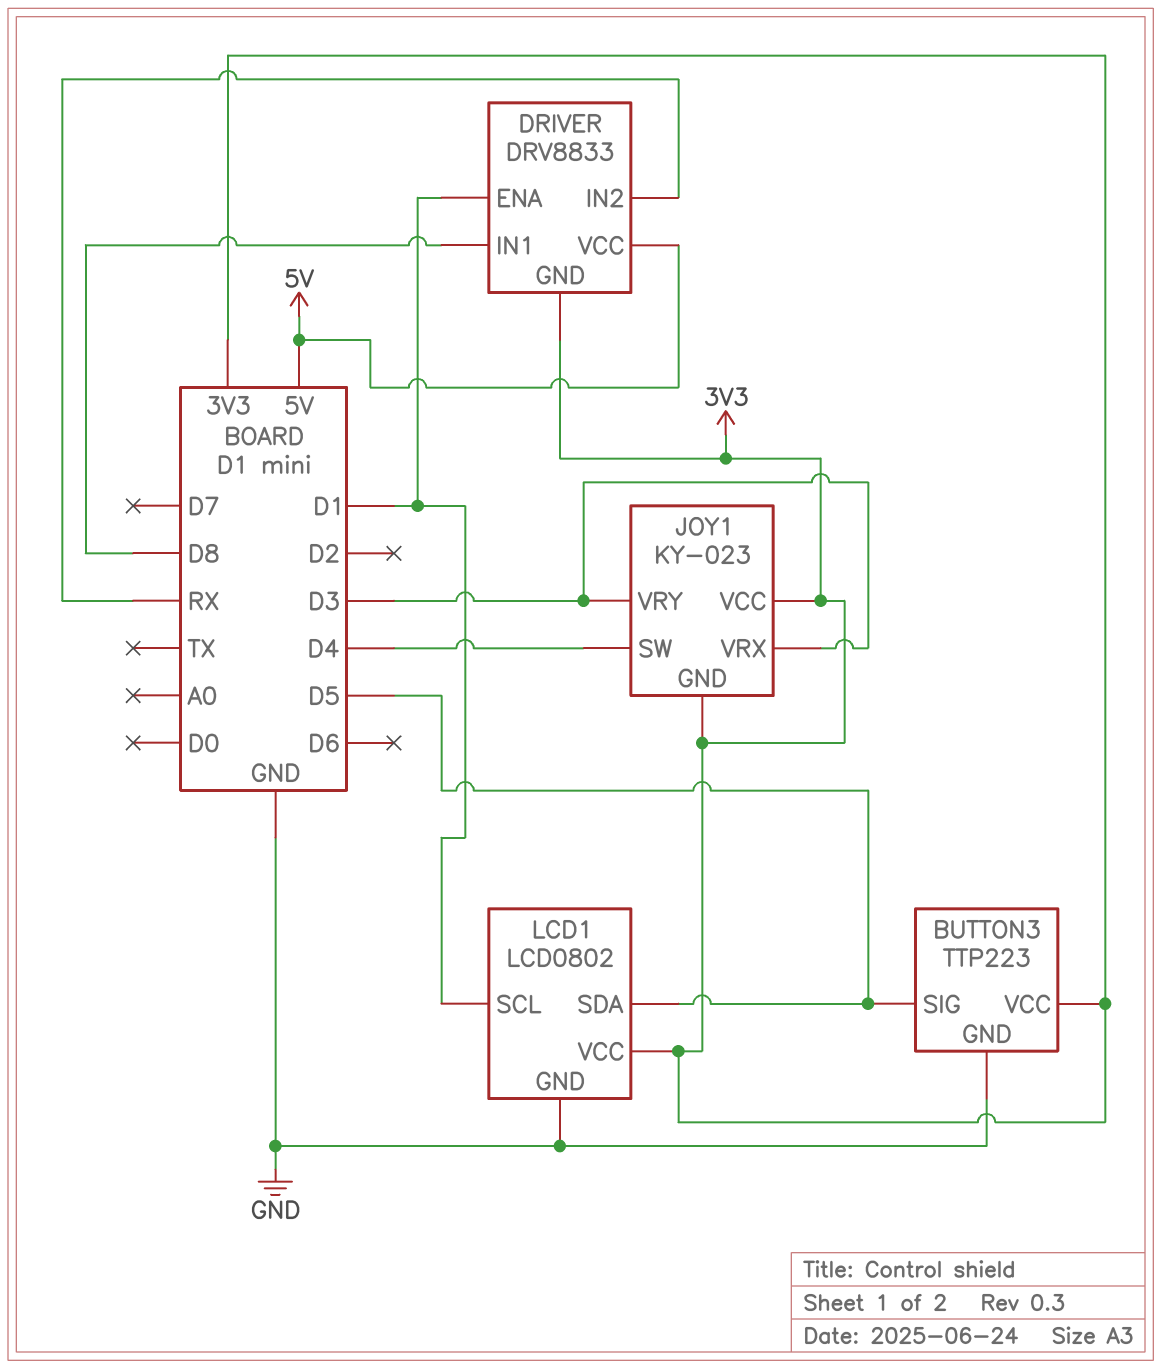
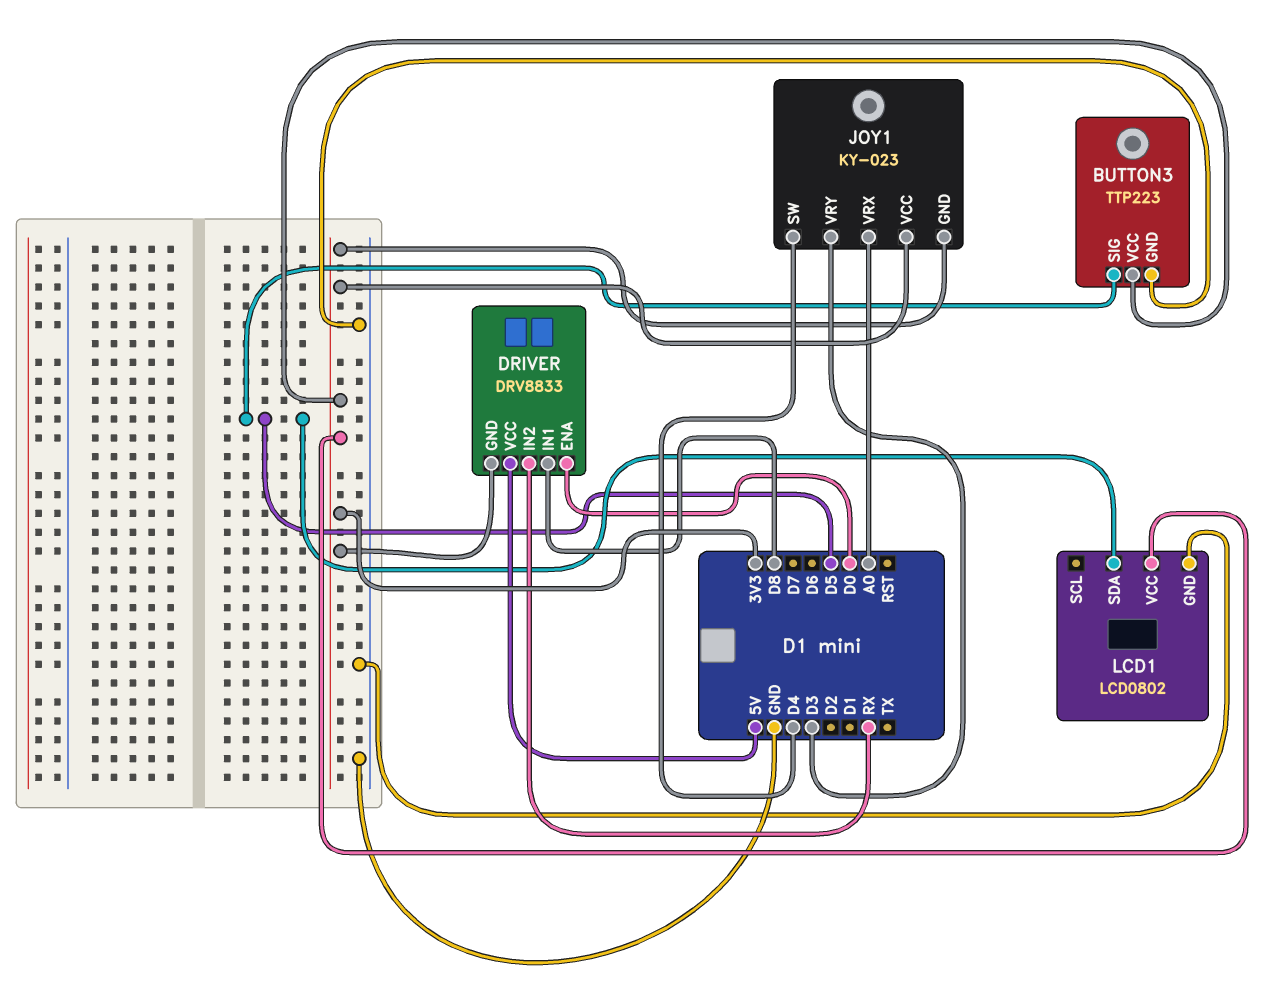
DRIVER pin ENA: D1 -> D0
JOY1 pin VRX: D3 -> A0
LCD1 pin SCL: D1 -> none

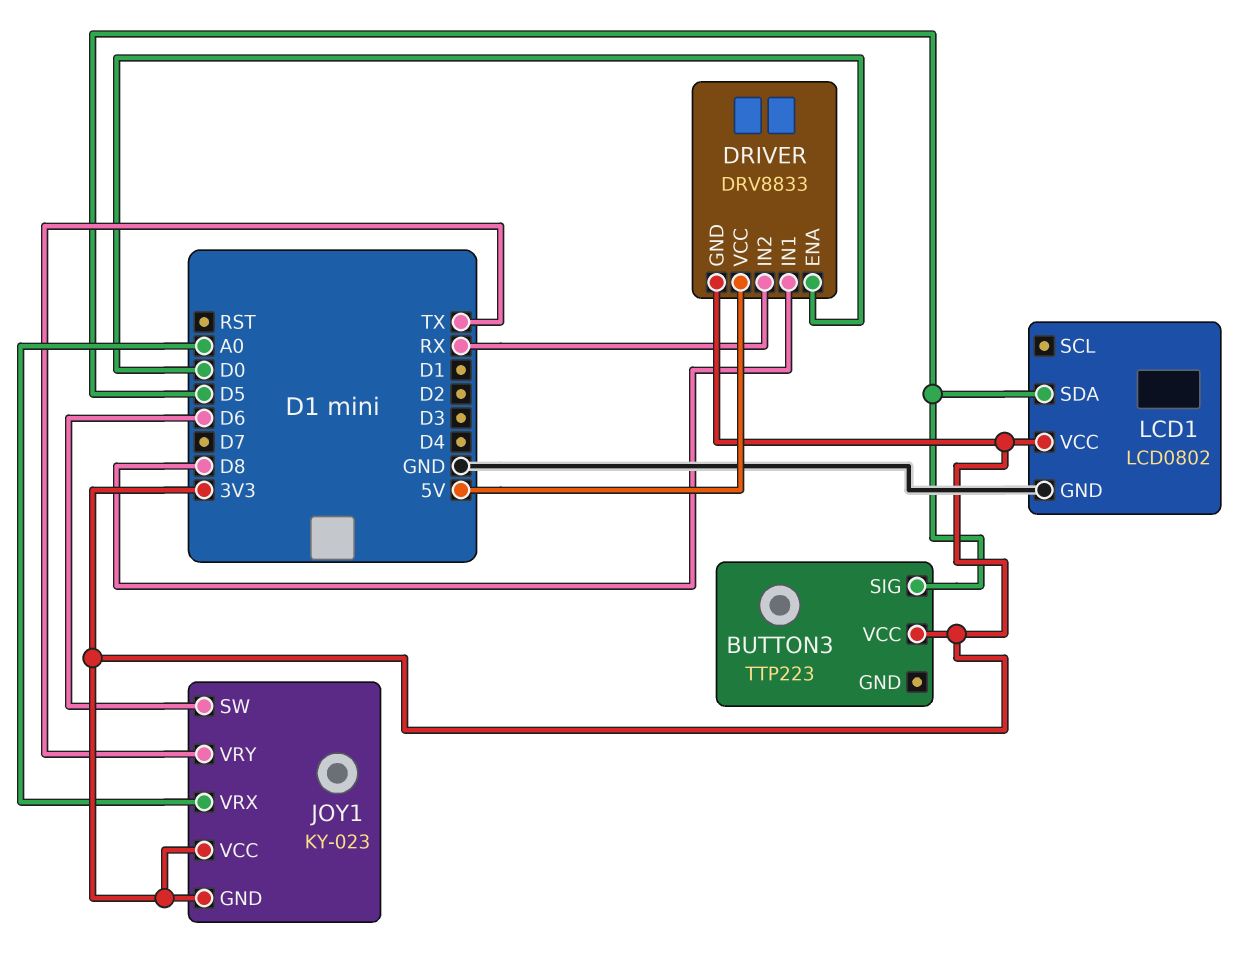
BUTTON3 pin GND: GND -> none
JOY1 pin SW: D4 -> D6
JOY1 pin VRY: D3 -> TX

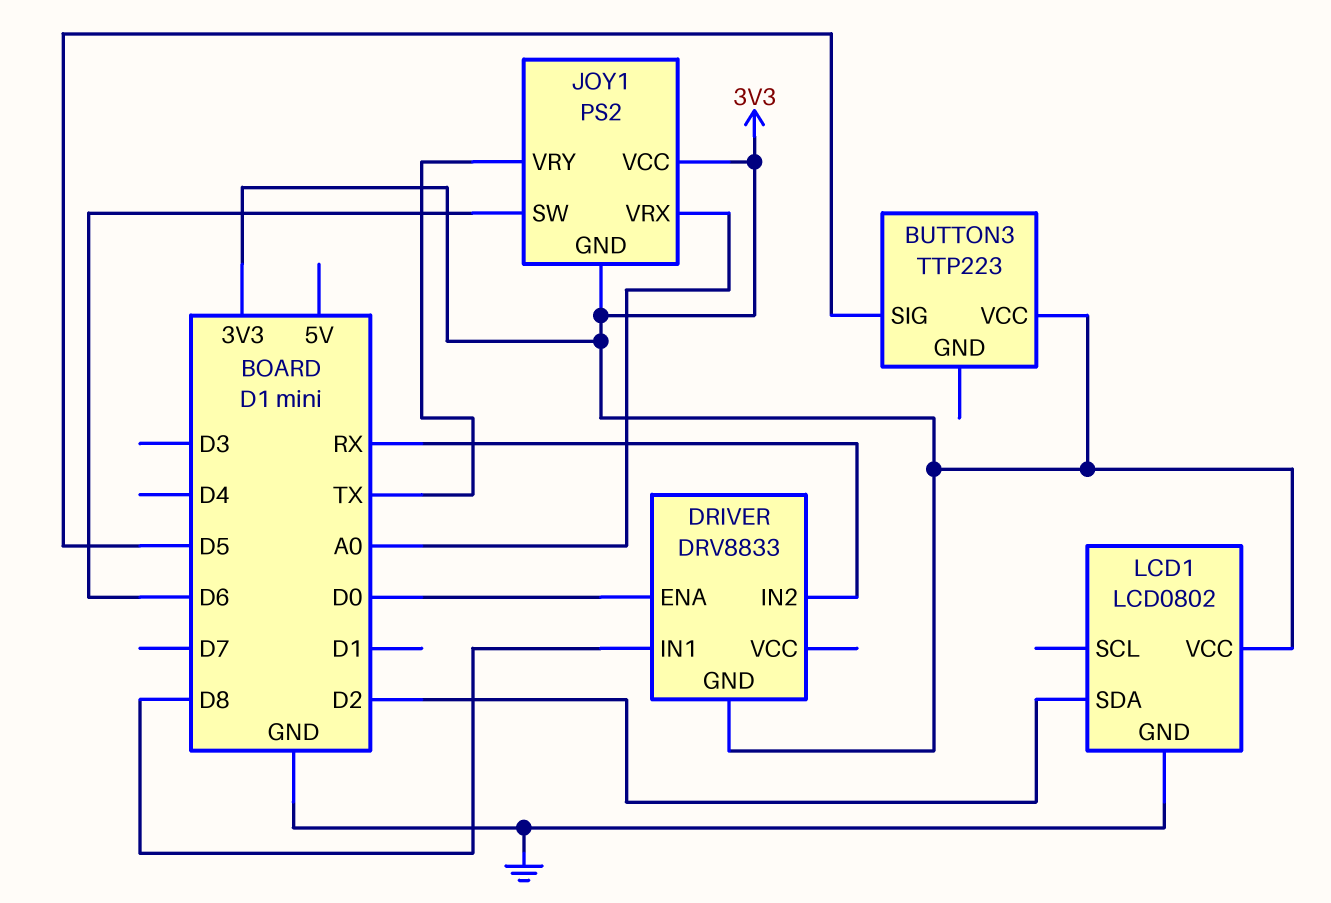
DRIVER pin VCC: 5V -> none
JOY1: KY-023 -> PS2
LCD1 pin SDA: D5 -> D2

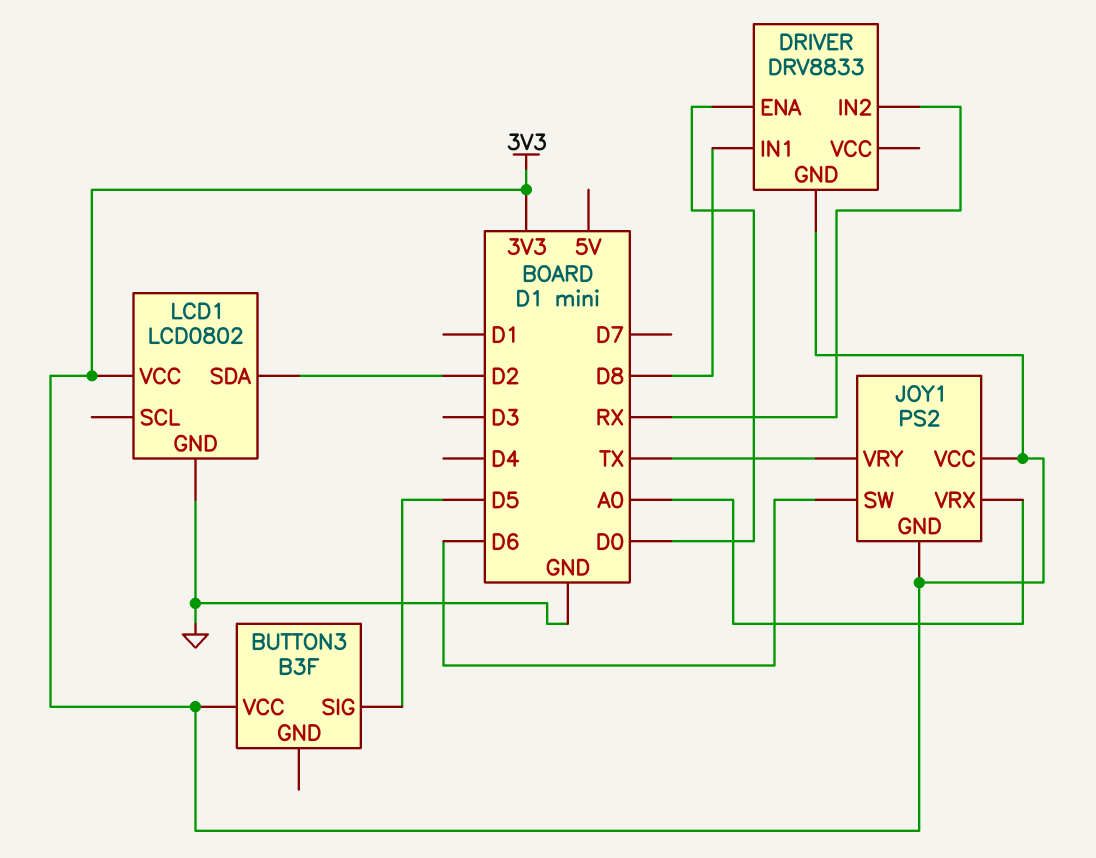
BUTTON3: TTP223 -> B3F

